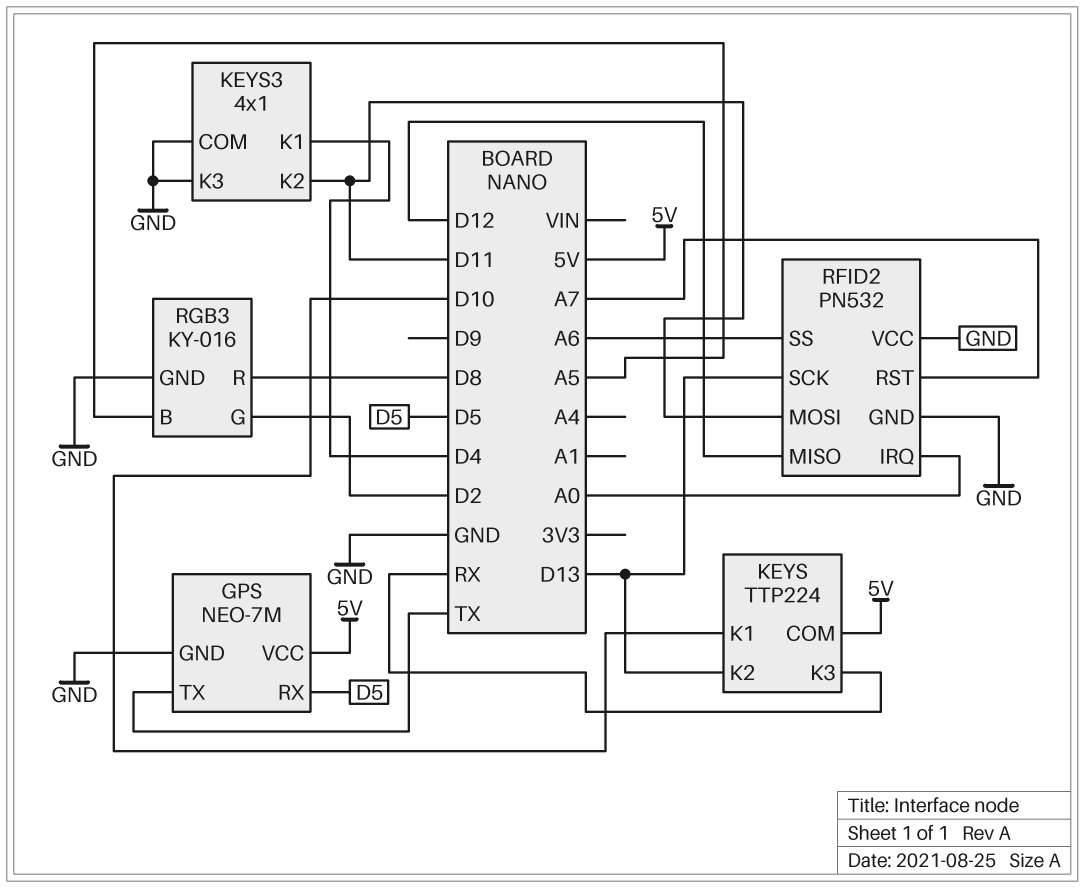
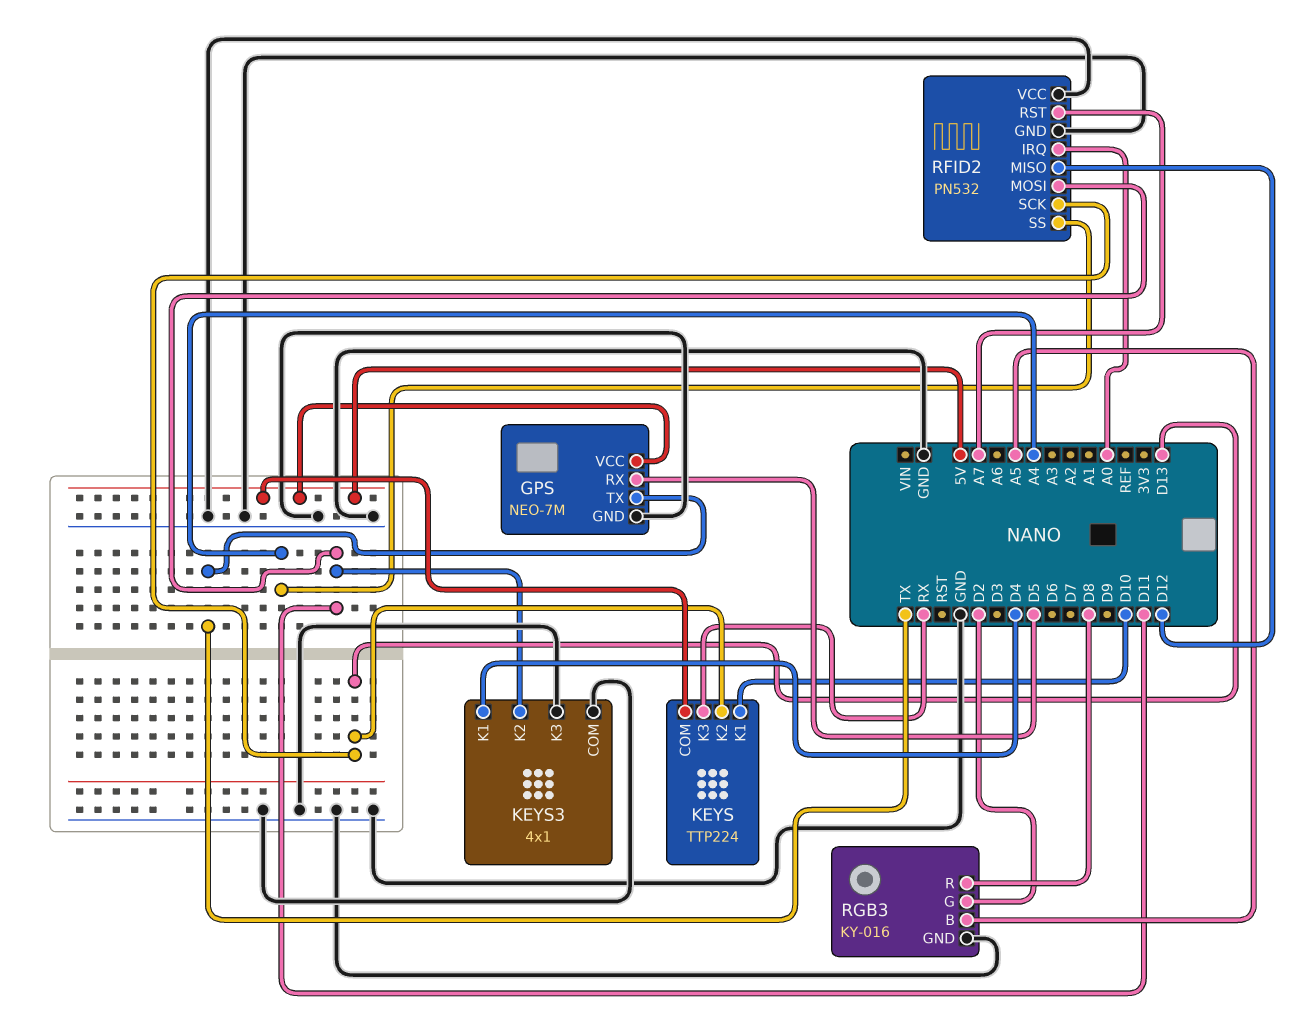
RFID2 pin SS: A6 -> A4

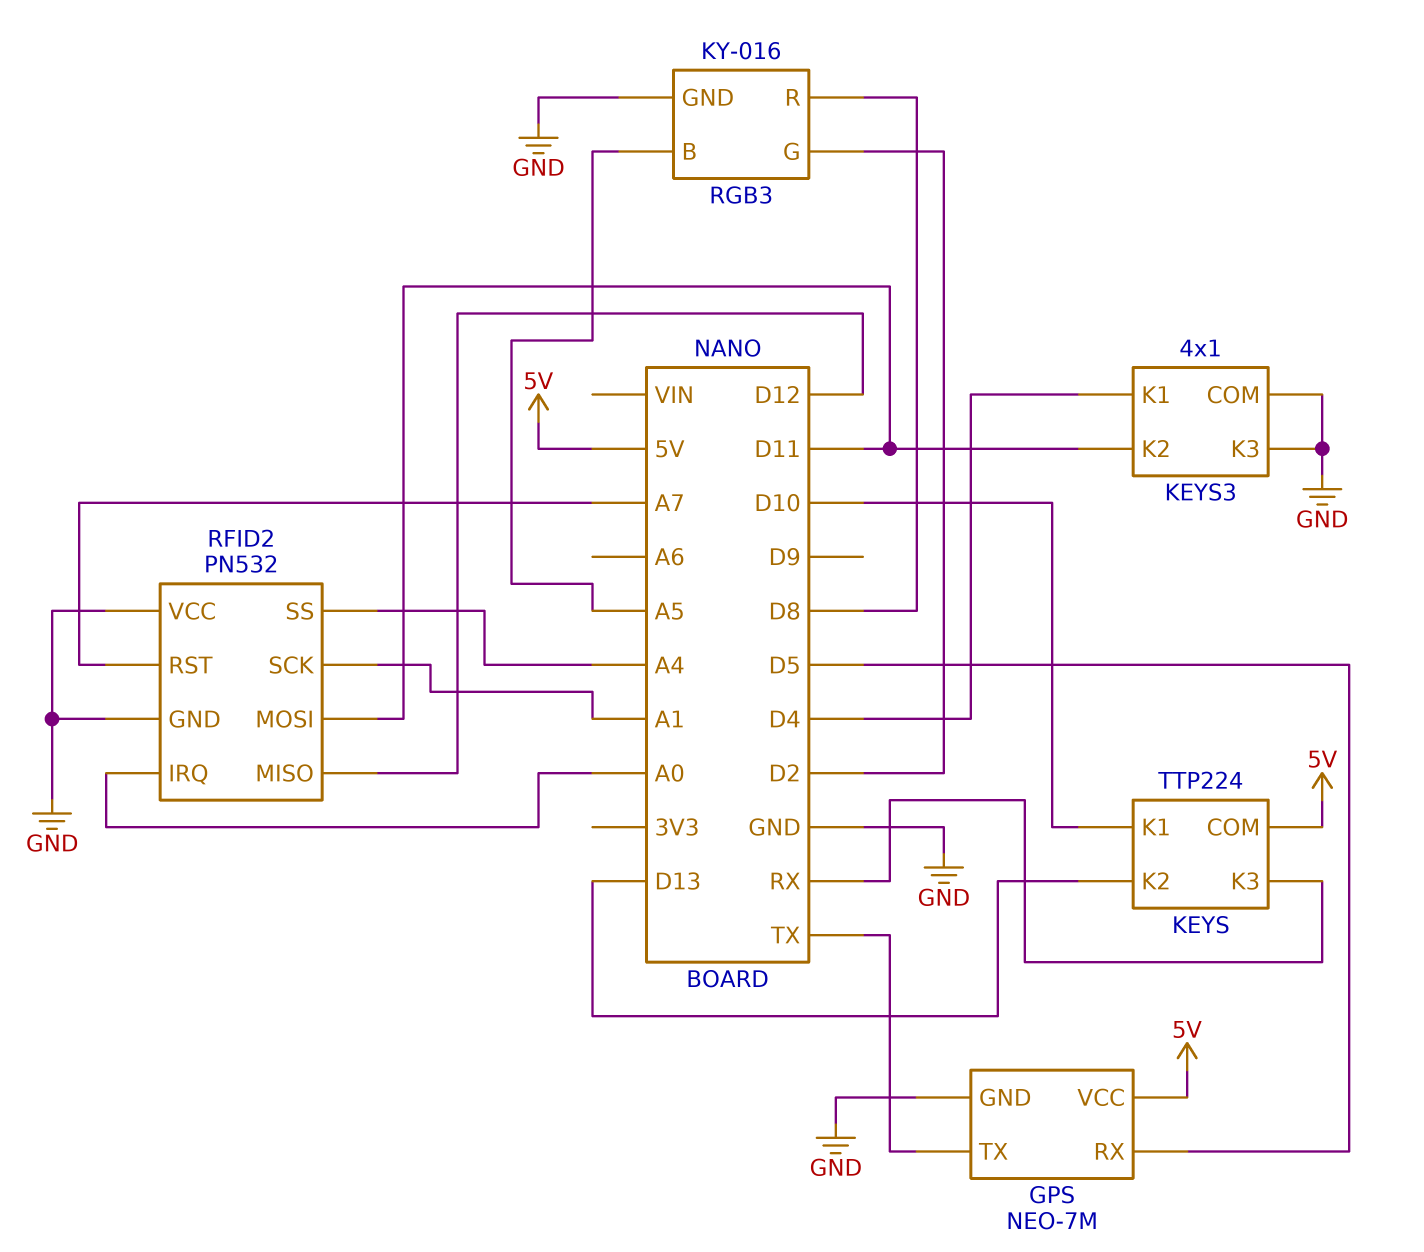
RFID2 pin SCK: D13 -> A1

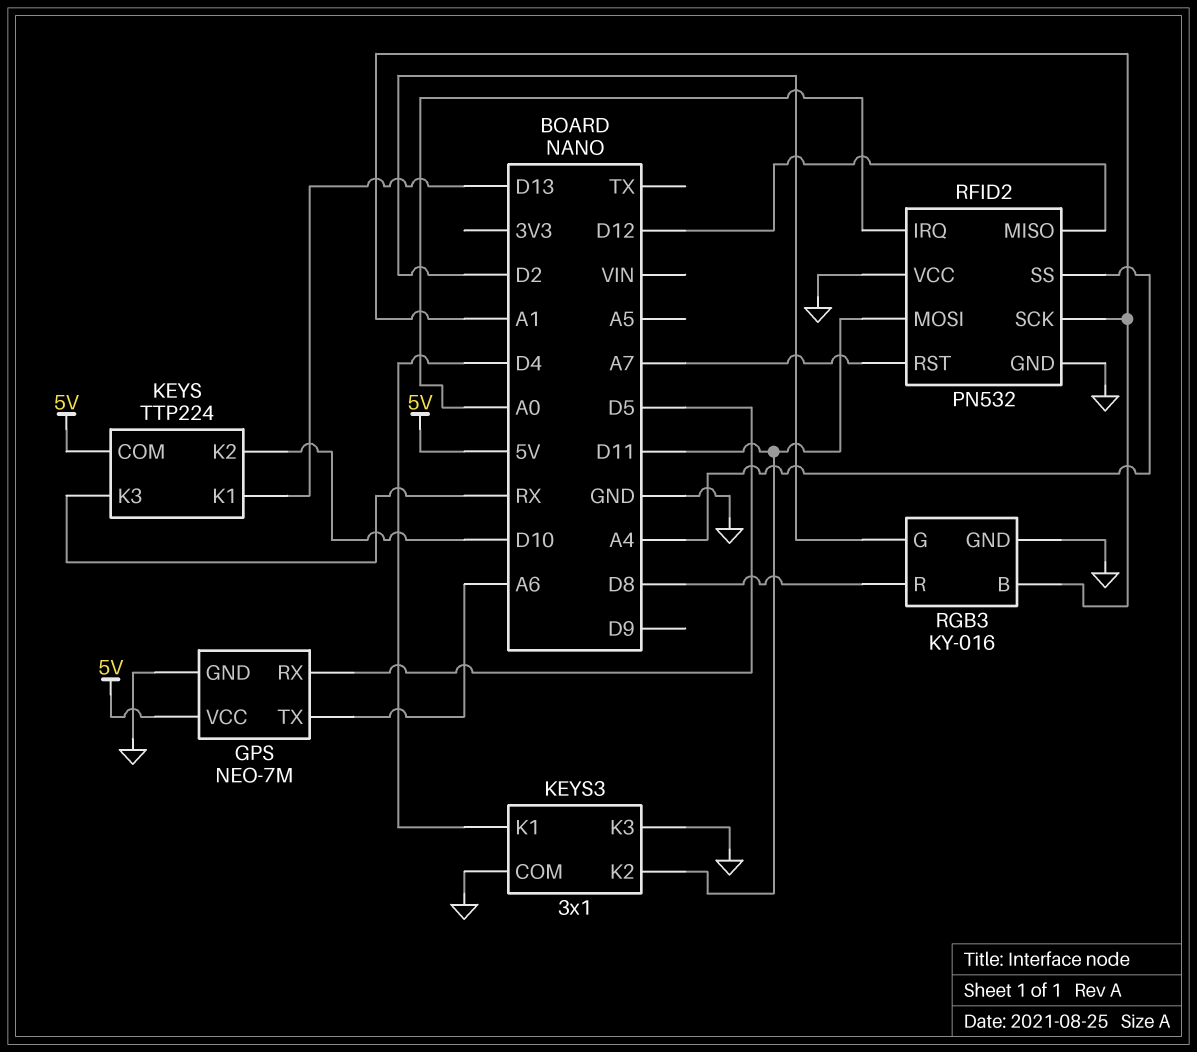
GPS pin TX: TX -> A6
KEYS pin K1: D10 -> D13
KEYS pin K2: D13 -> D10
KEYS3: 4x1 -> 3x1
RGB3 pin B: A5 -> A1

